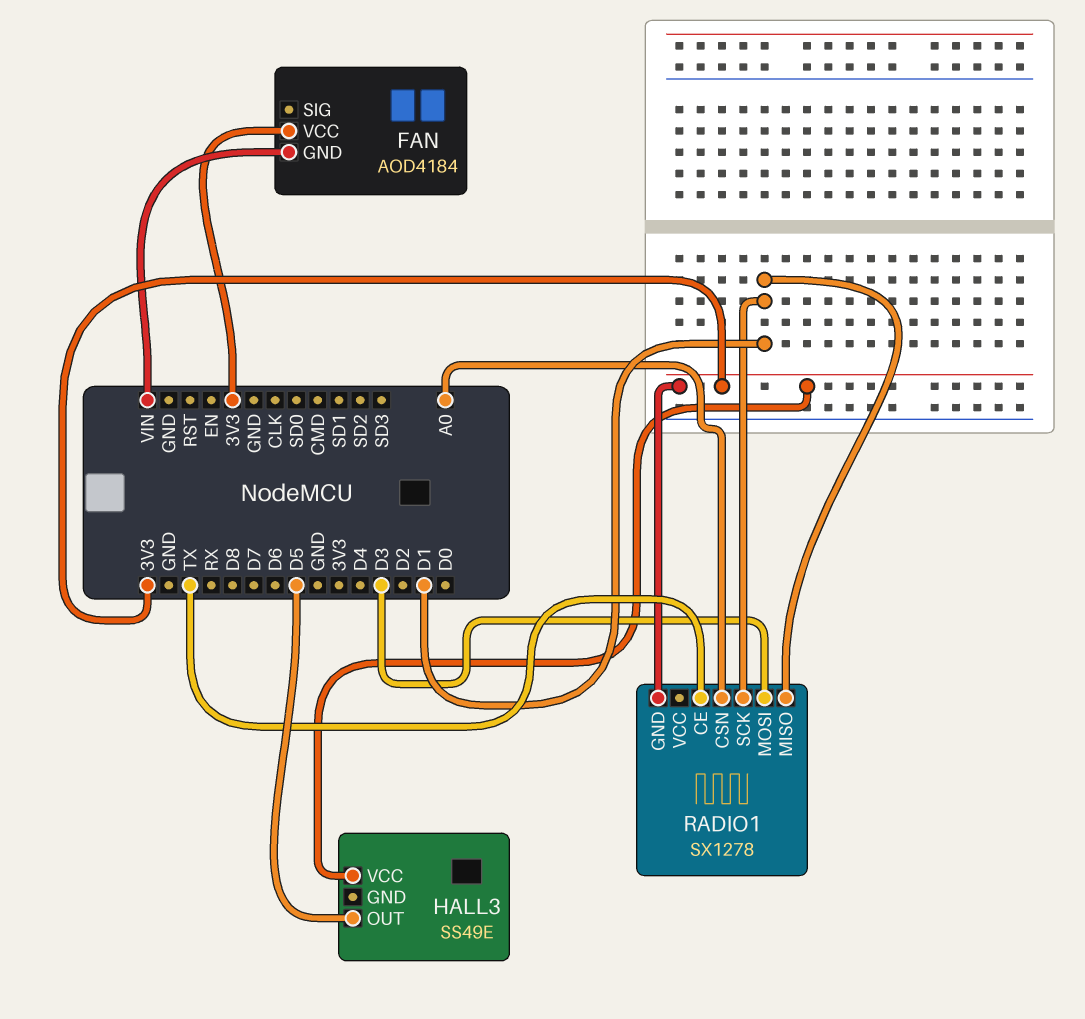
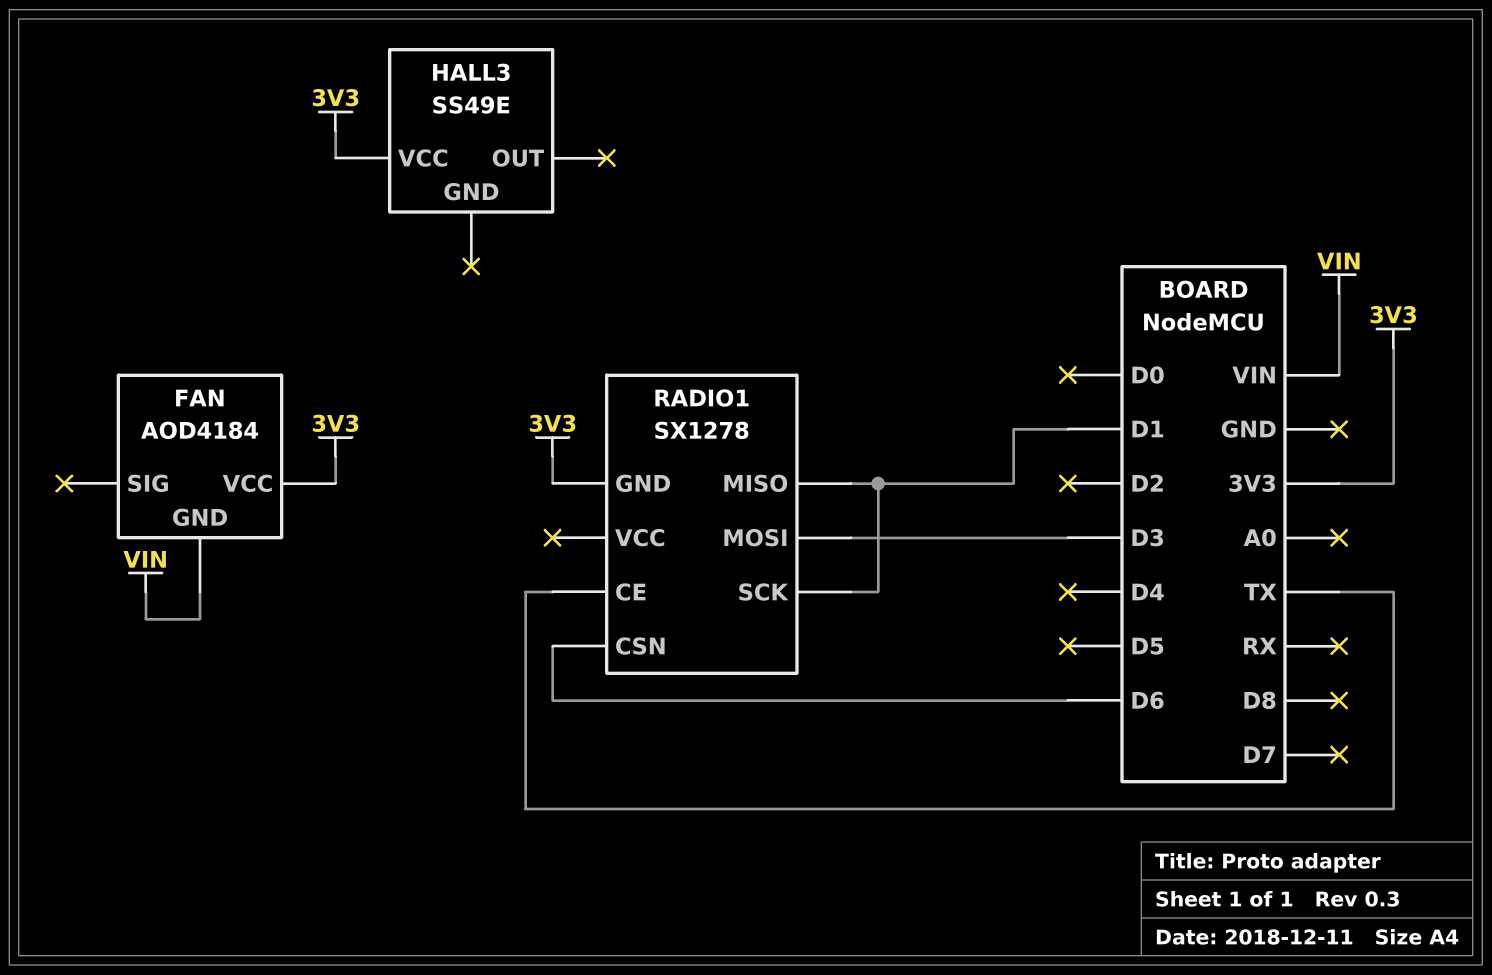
HALL3 pin OUT: D5 -> none
RADIO1 pin CSN: A0 -> D6

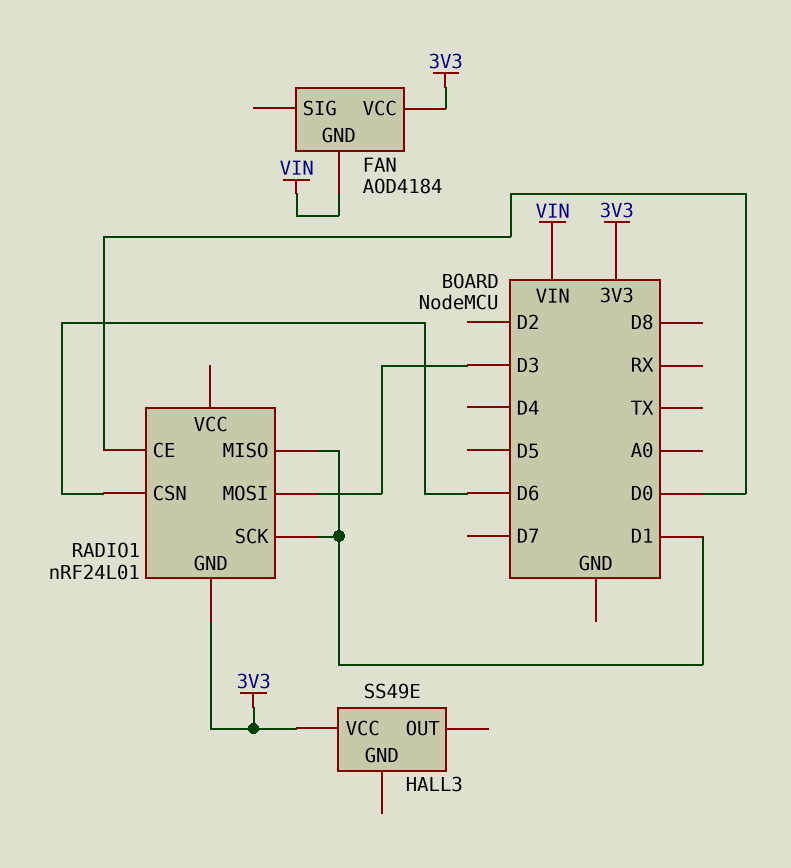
RADIO1: SX1278 -> nRF24L01
RADIO1 pin CE: TX -> D0

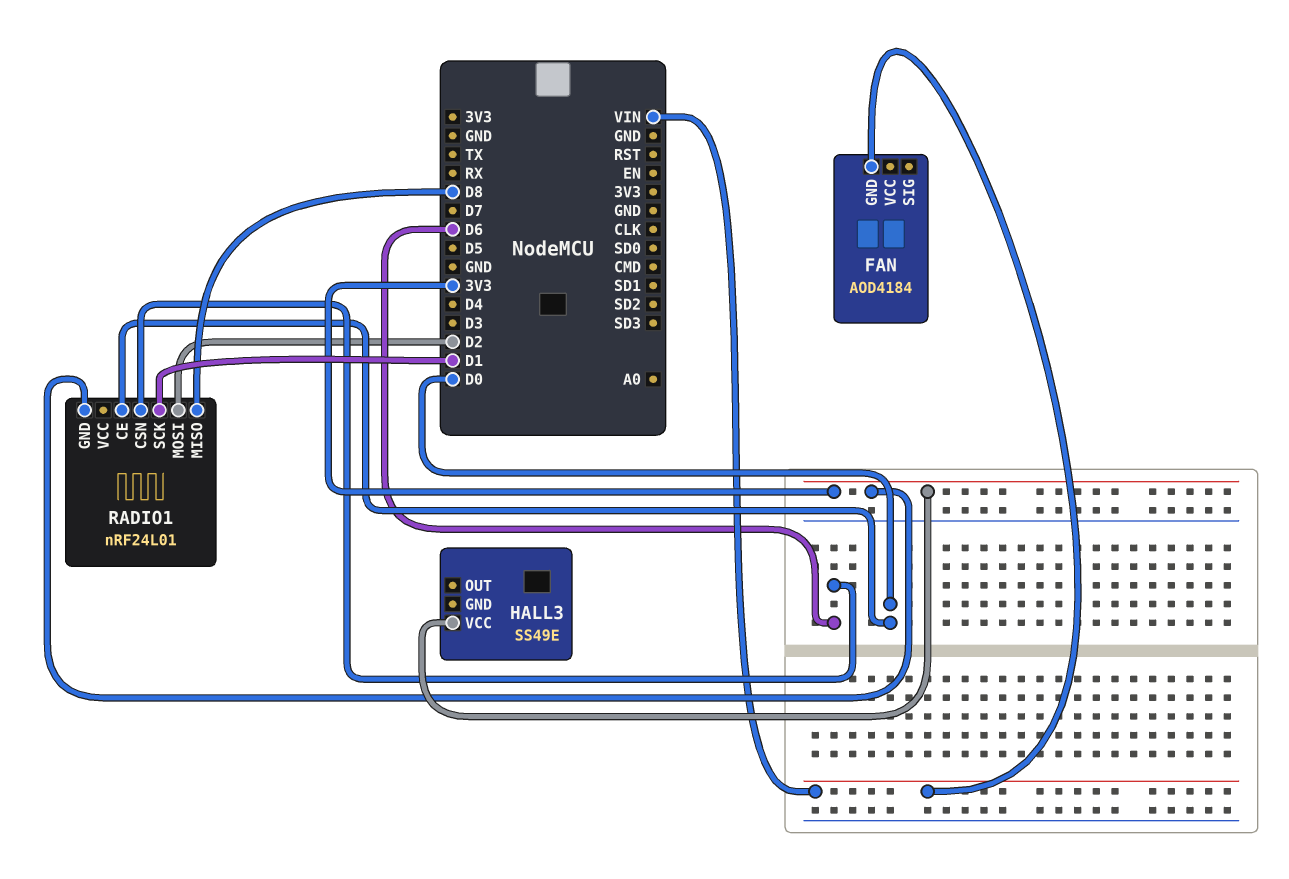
FAN pin VCC: 3V3 -> none
RADIO1 pin MISO: D1 -> D8
RADIO1 pin MOSI: D3 -> D2

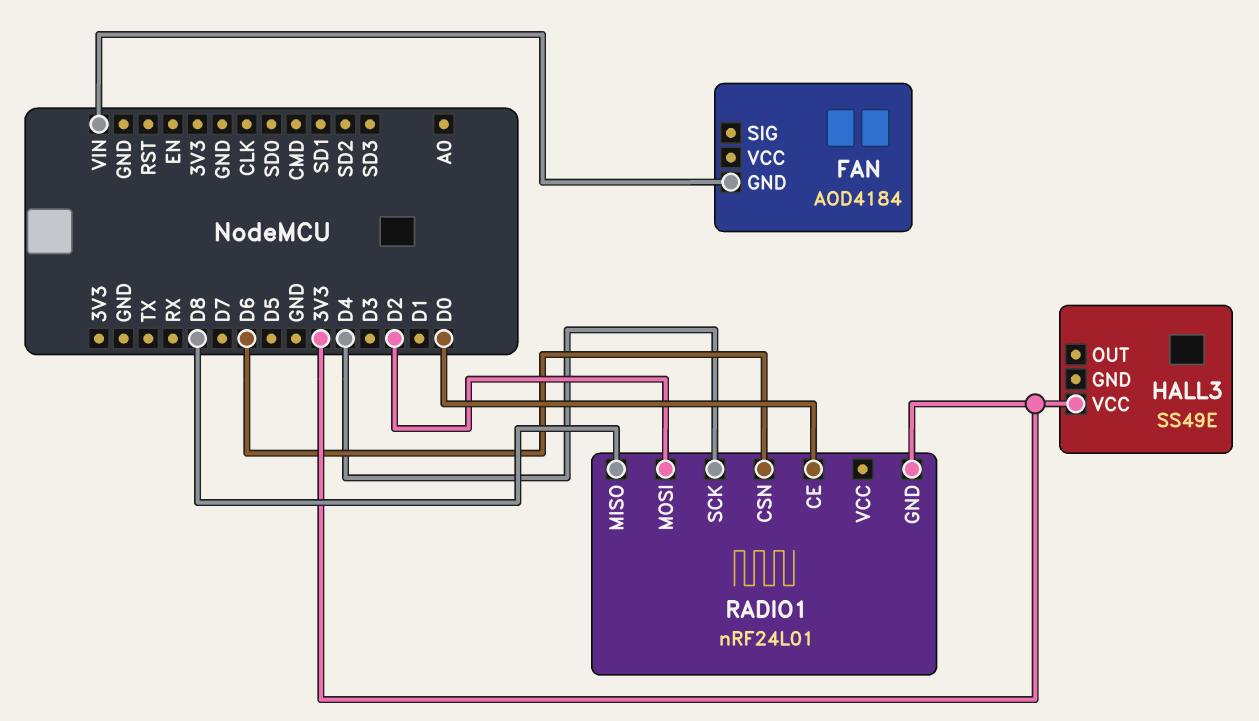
RADIO1 pin SCK: D1 -> D4

